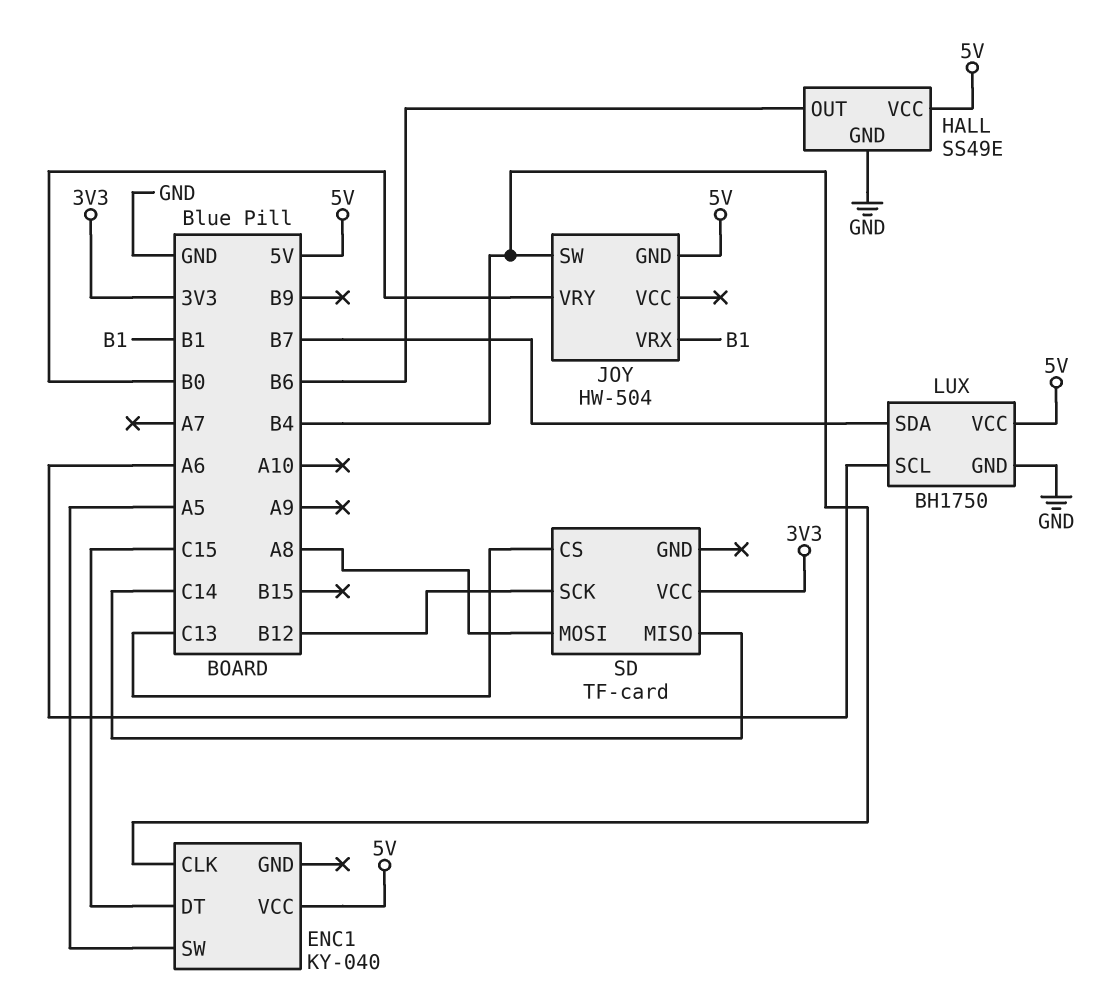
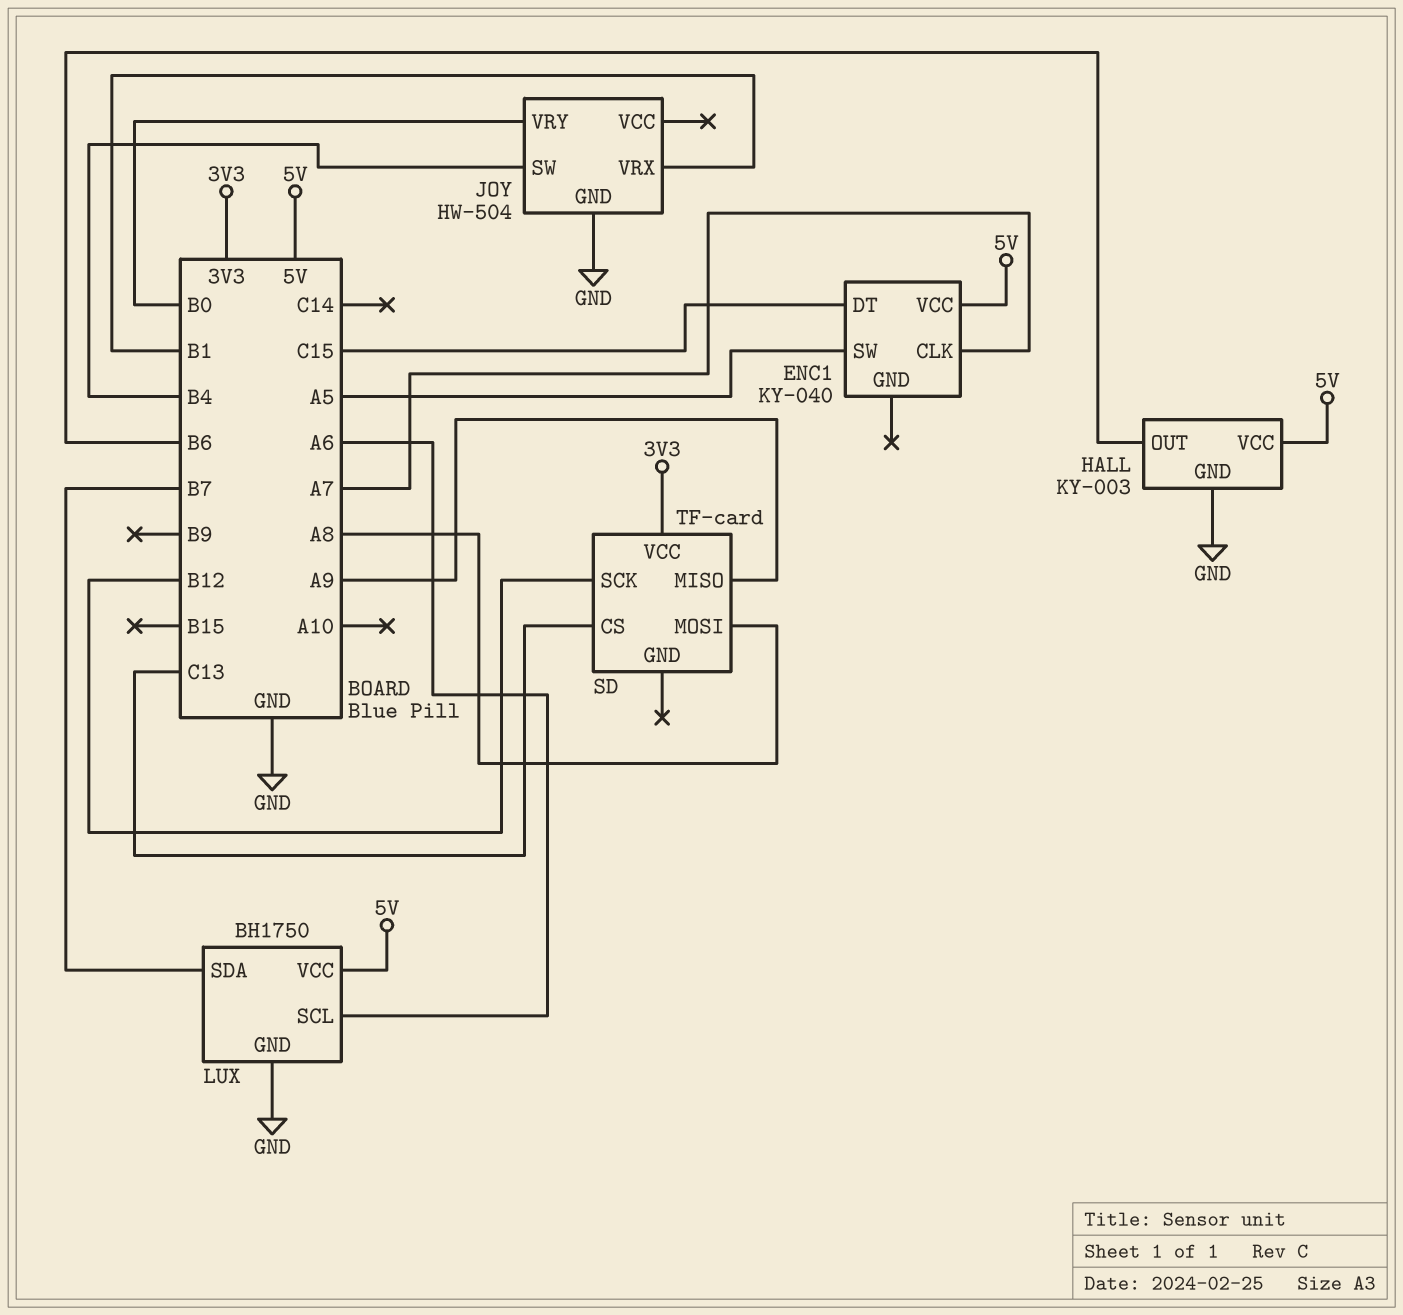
ENC1 pin CLK: B4 -> A7
HALL: SS49E -> KY-003
JOY pin GND: 5V -> GND
SD pin MISO: C14 -> A9

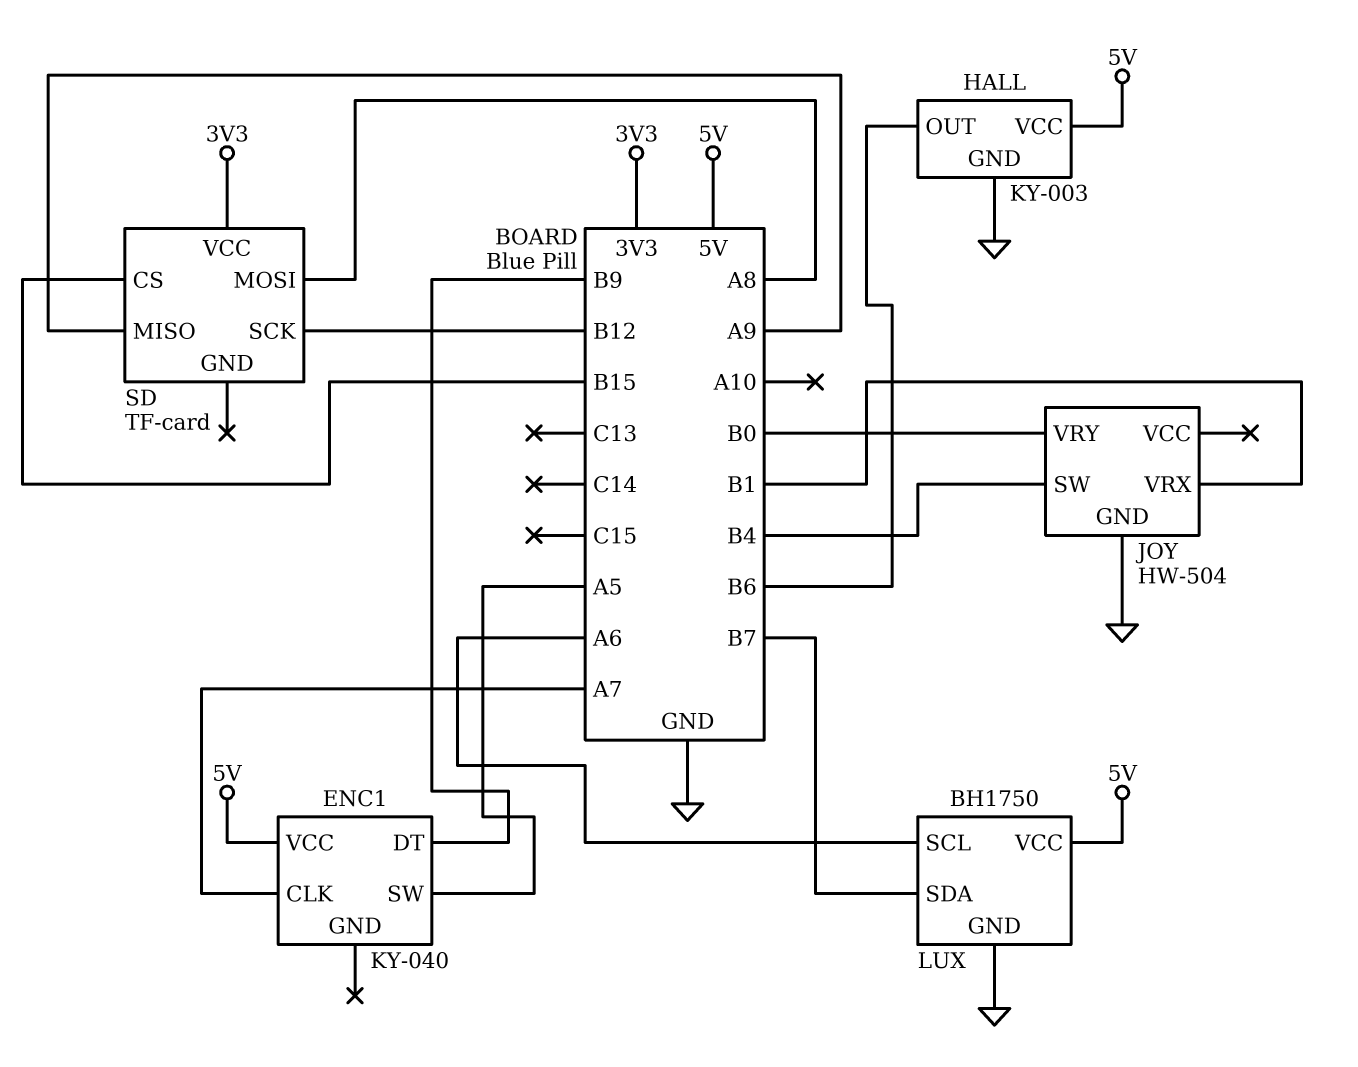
ENC1 pin DT: C15 -> B9
SD pin CS: C13 -> B15

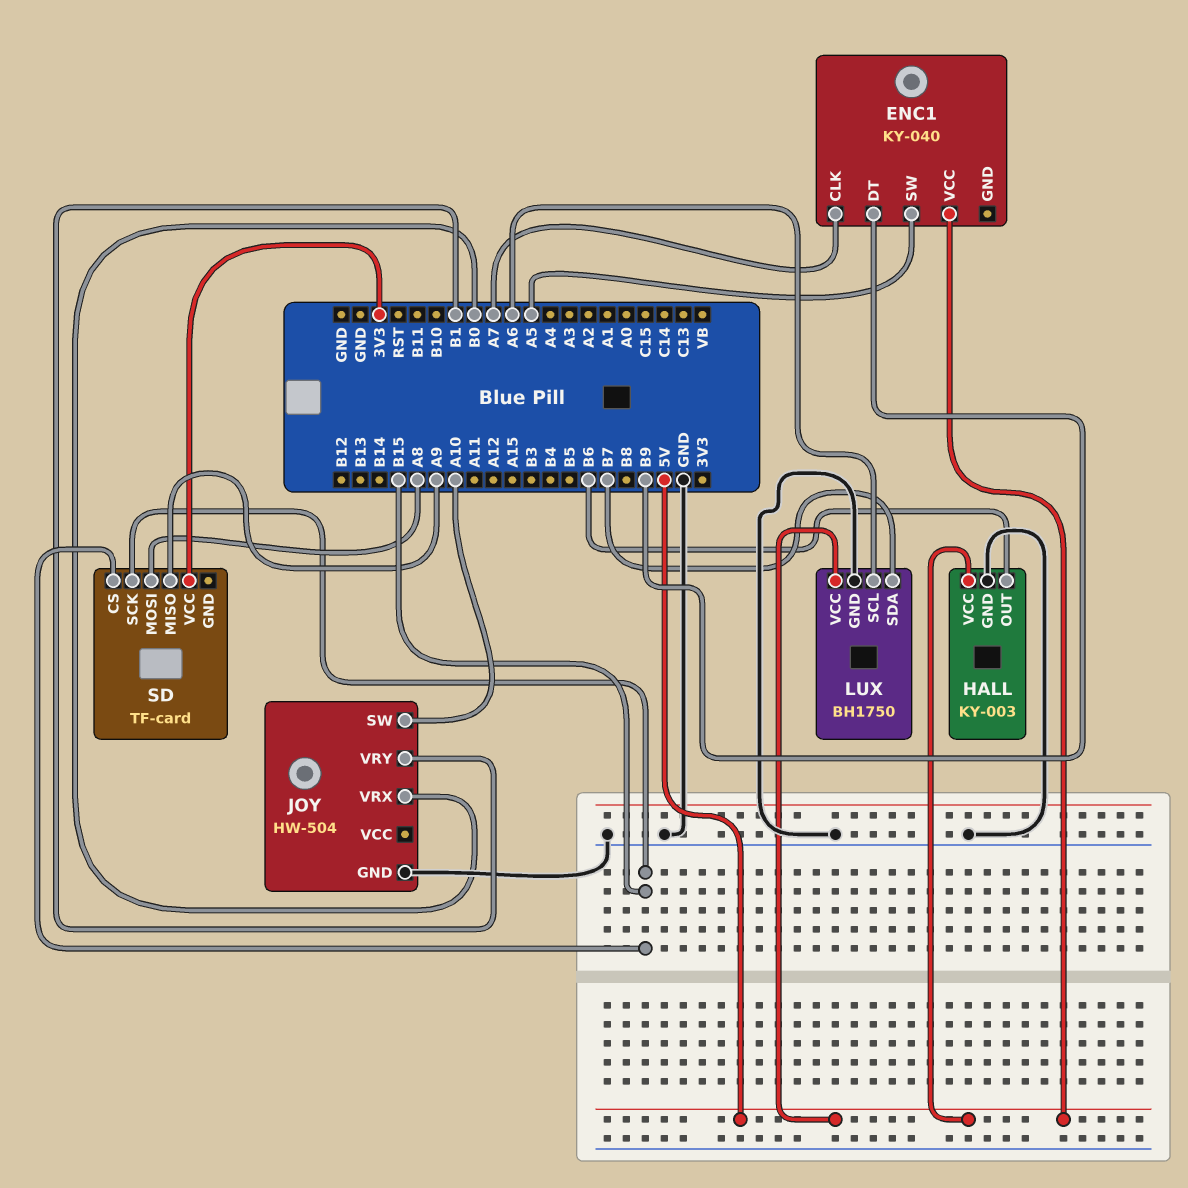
JOY pin SW: B4 -> A10
JOY pin VRX: B1 -> B0
JOY pin VRY: B0 -> B1
SD pin SCK: B12 -> B15

